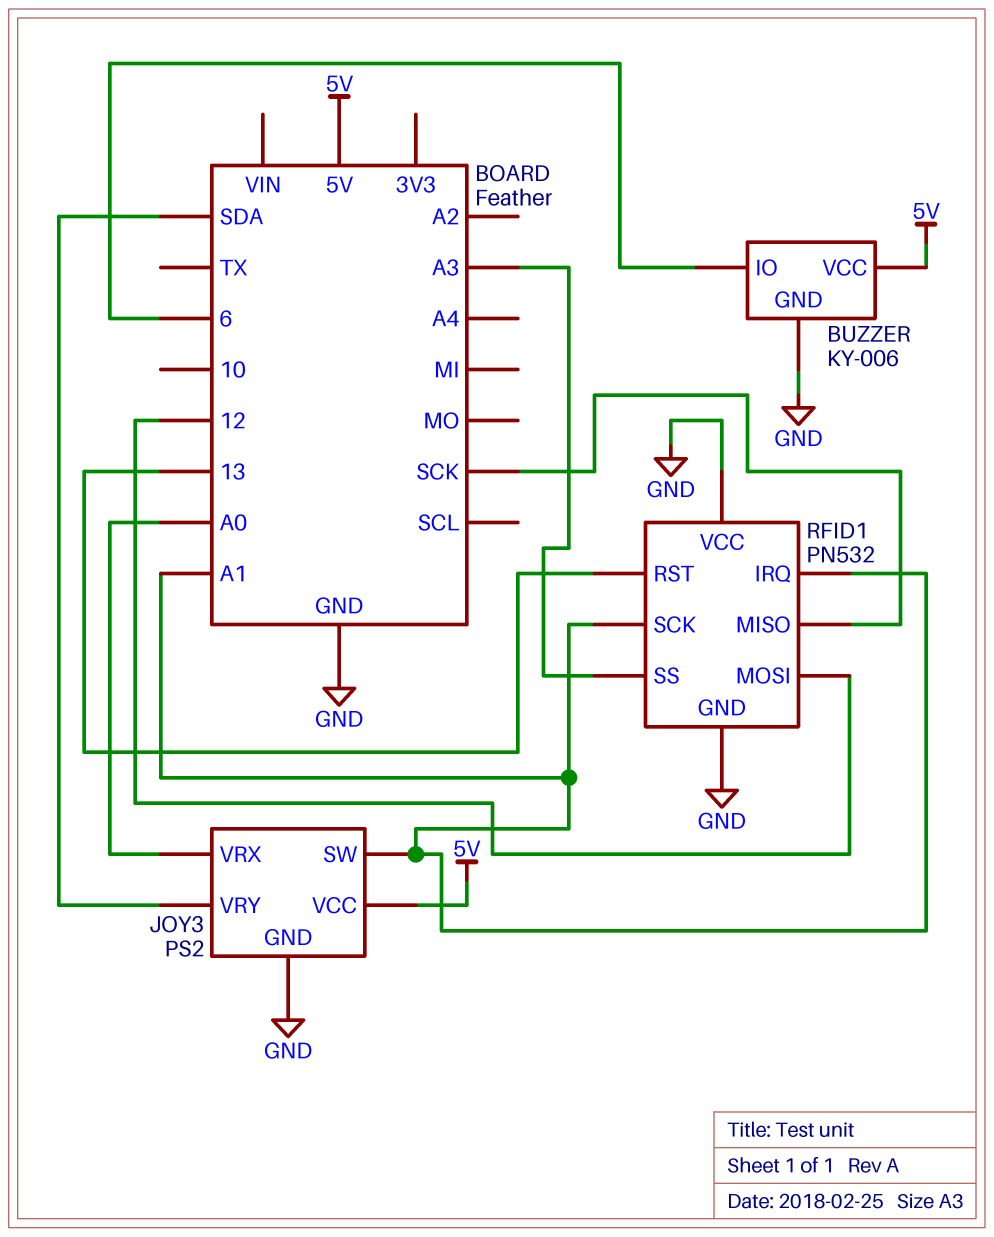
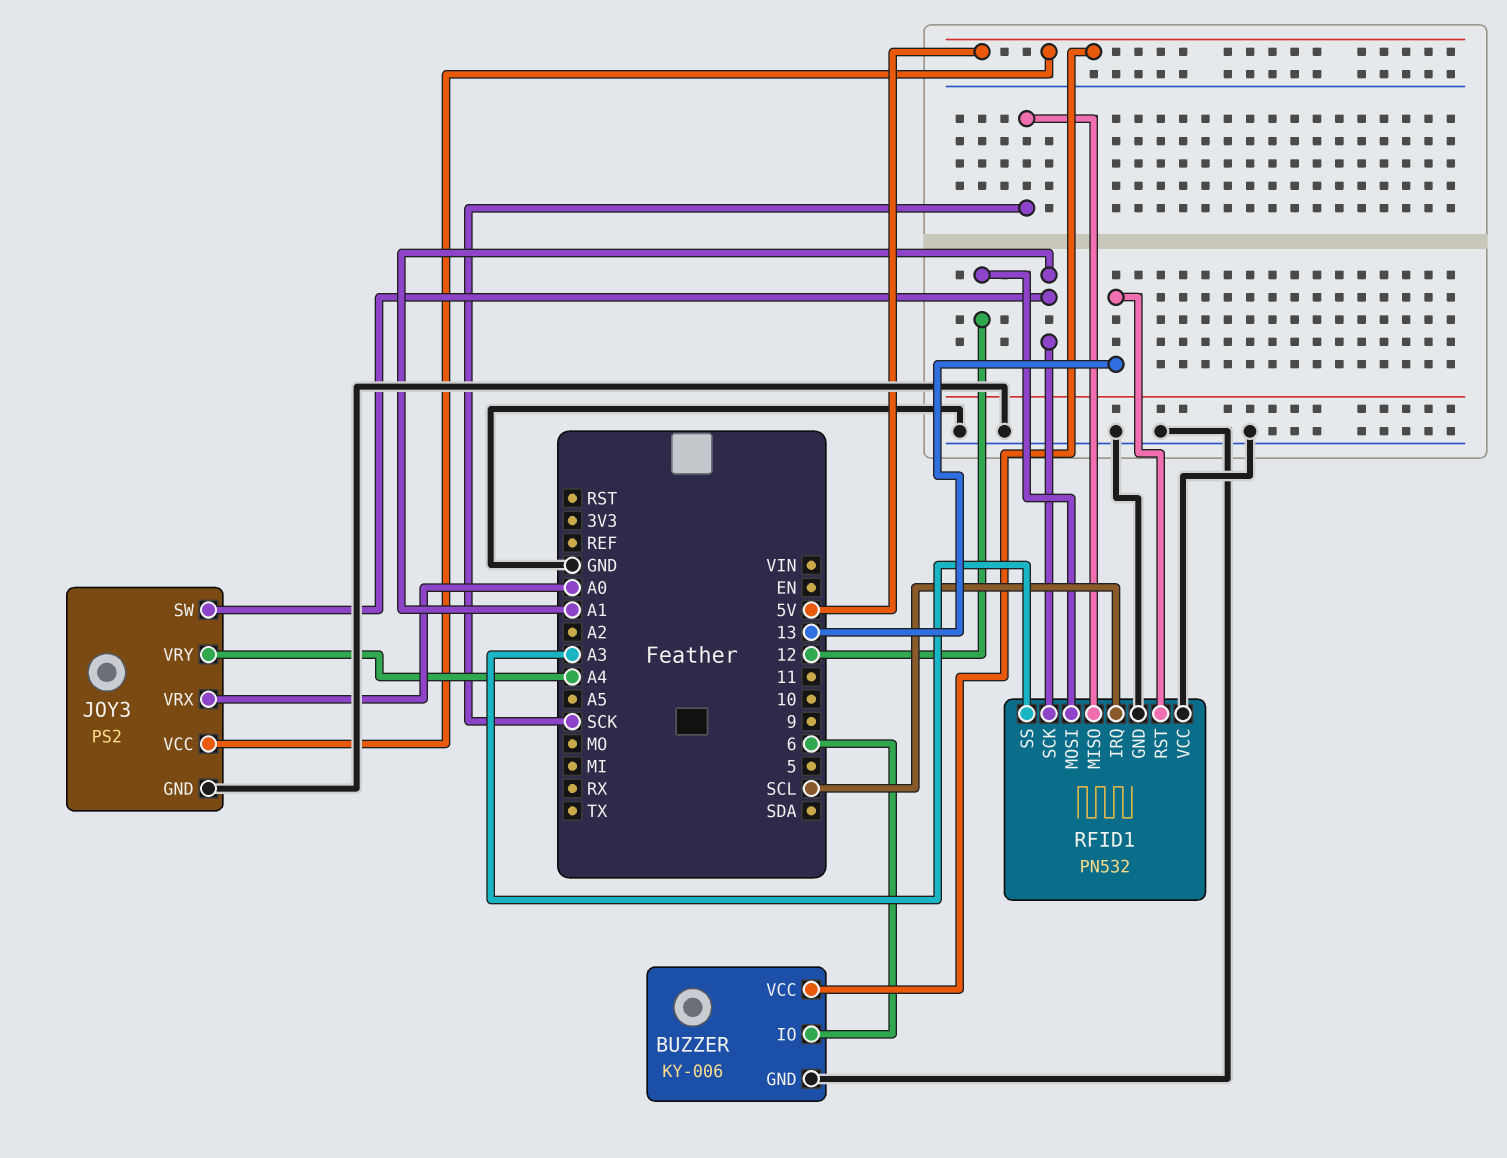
JOY3 pin VRY: SDA -> A4
RFID1 pin IRQ: A1 -> SCL

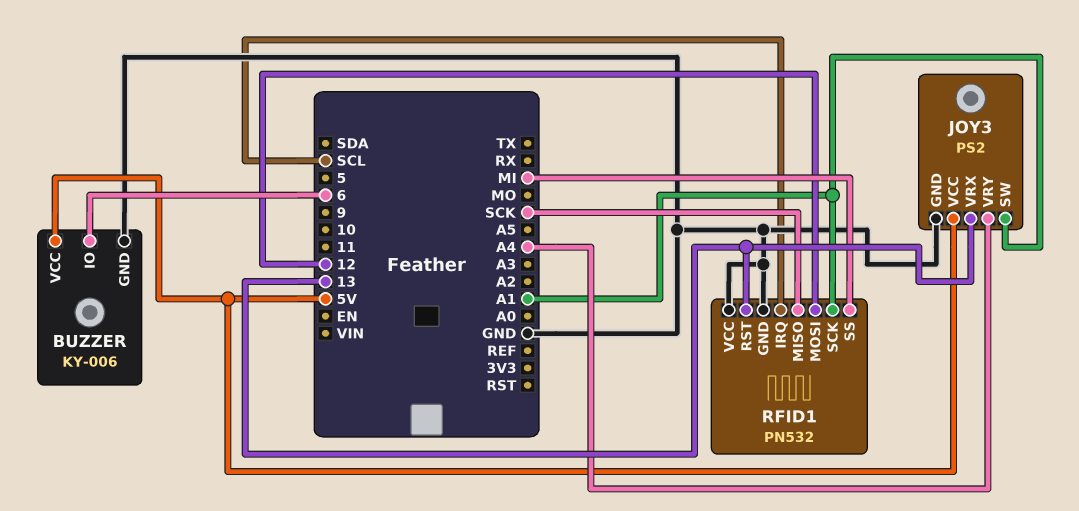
JOY3 pin VRX: A0 -> 13
RFID1 pin SS: A3 -> MI

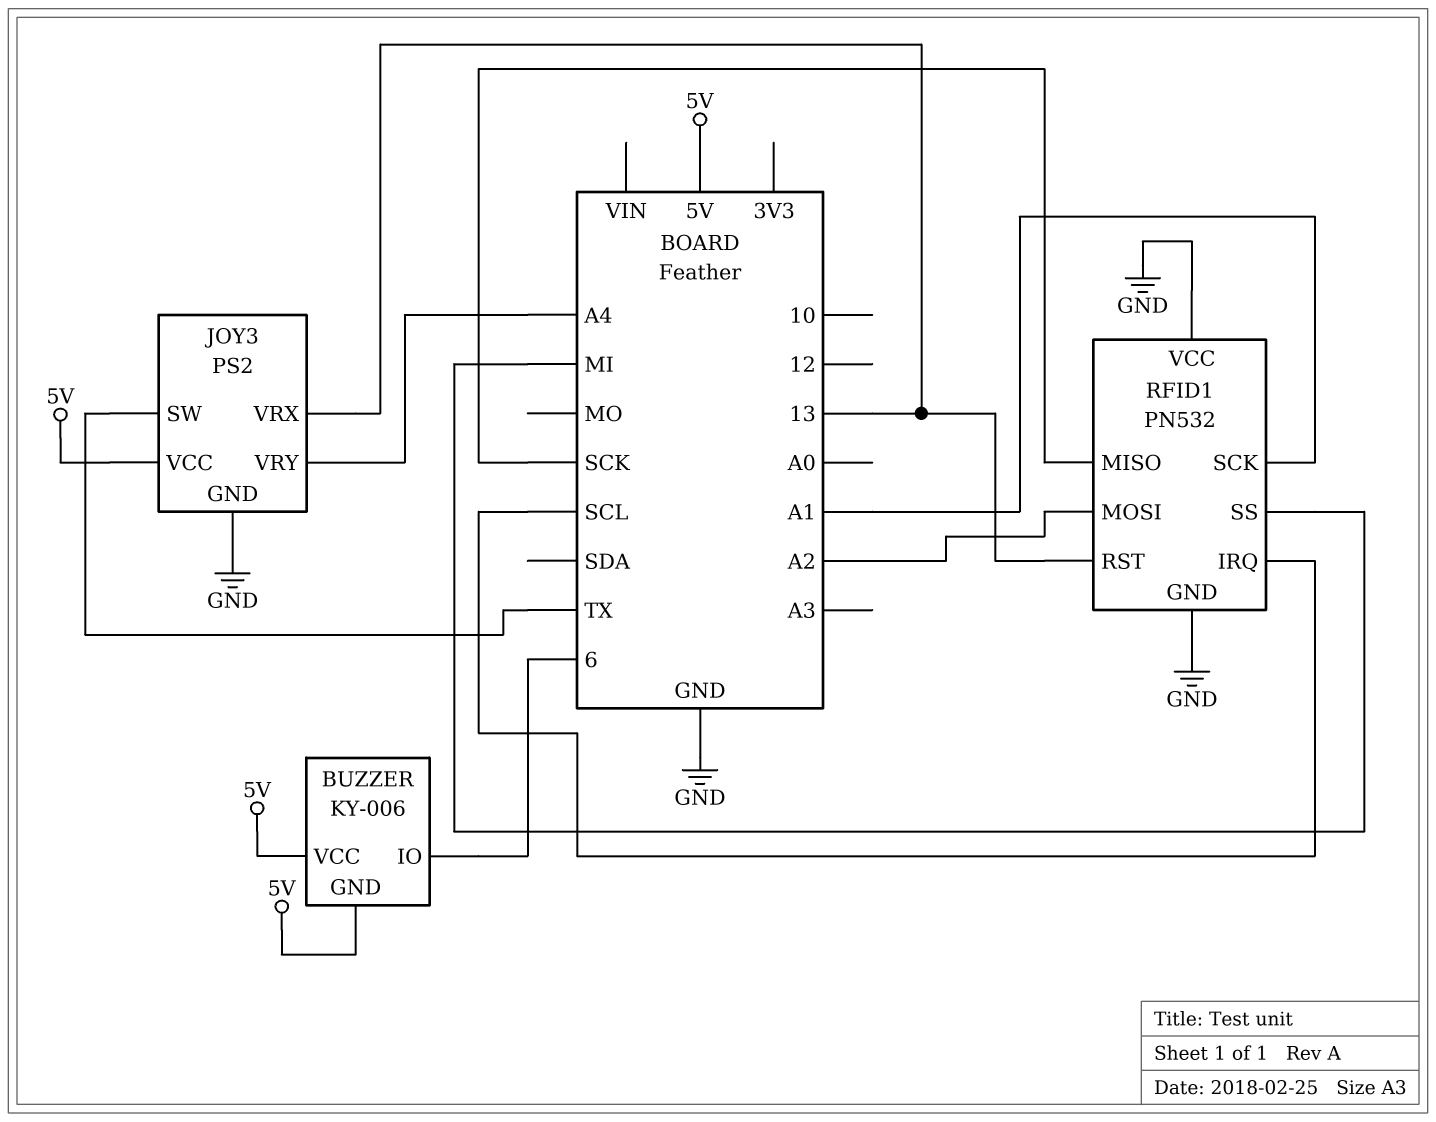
BUZZER pin GND: GND -> 5V
JOY3 pin SW: A1 -> TX
RFID1 pin MOSI: 12 -> A2

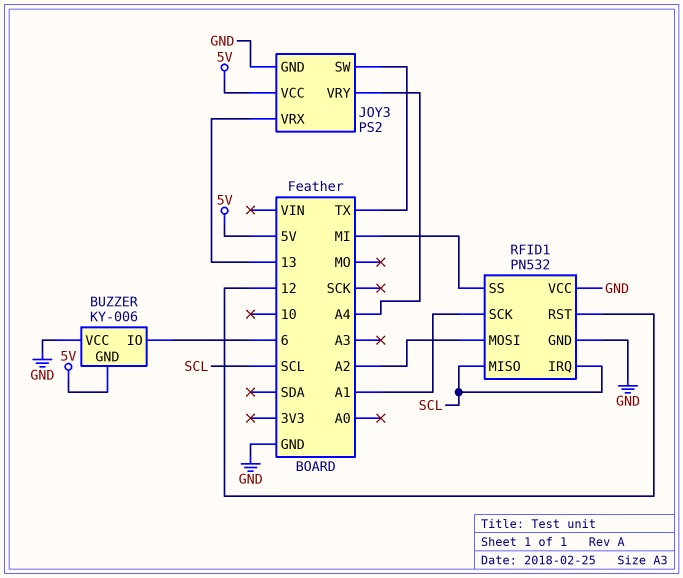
BUZZER pin VCC: 5V -> GND
RFID1 pin MISO: SCK -> SCL
RFID1 pin RST: 13 -> 12

